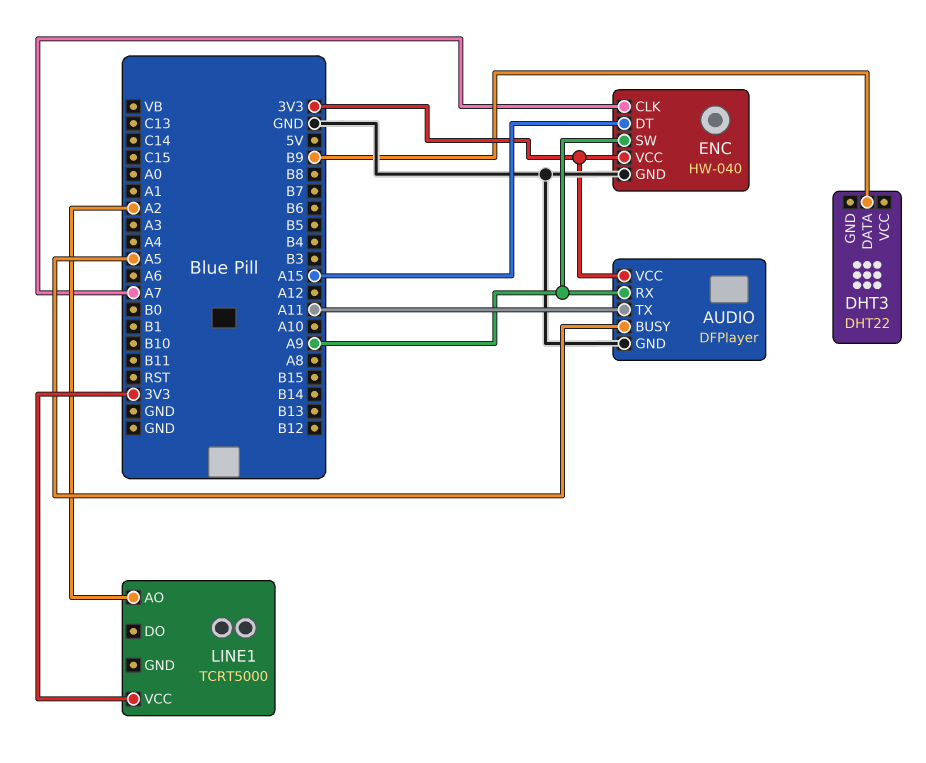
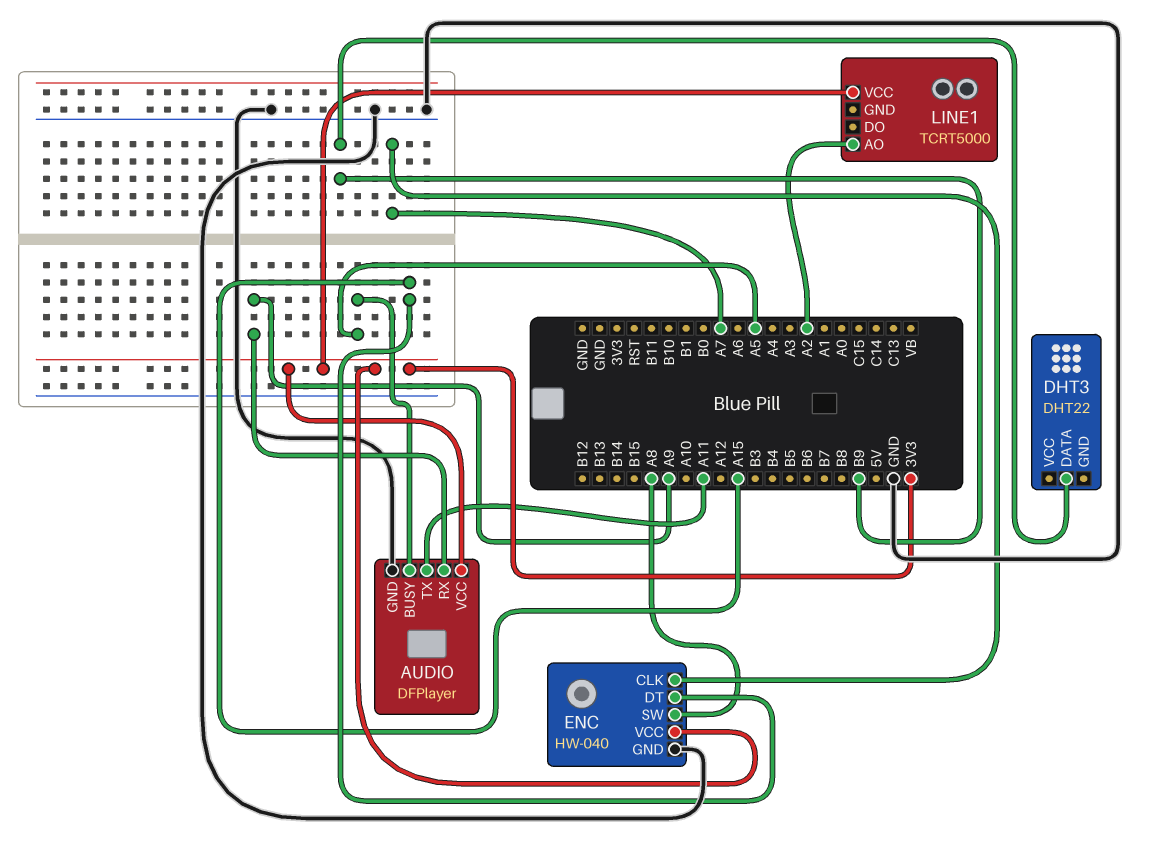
ENC pin SW: A9 -> A8

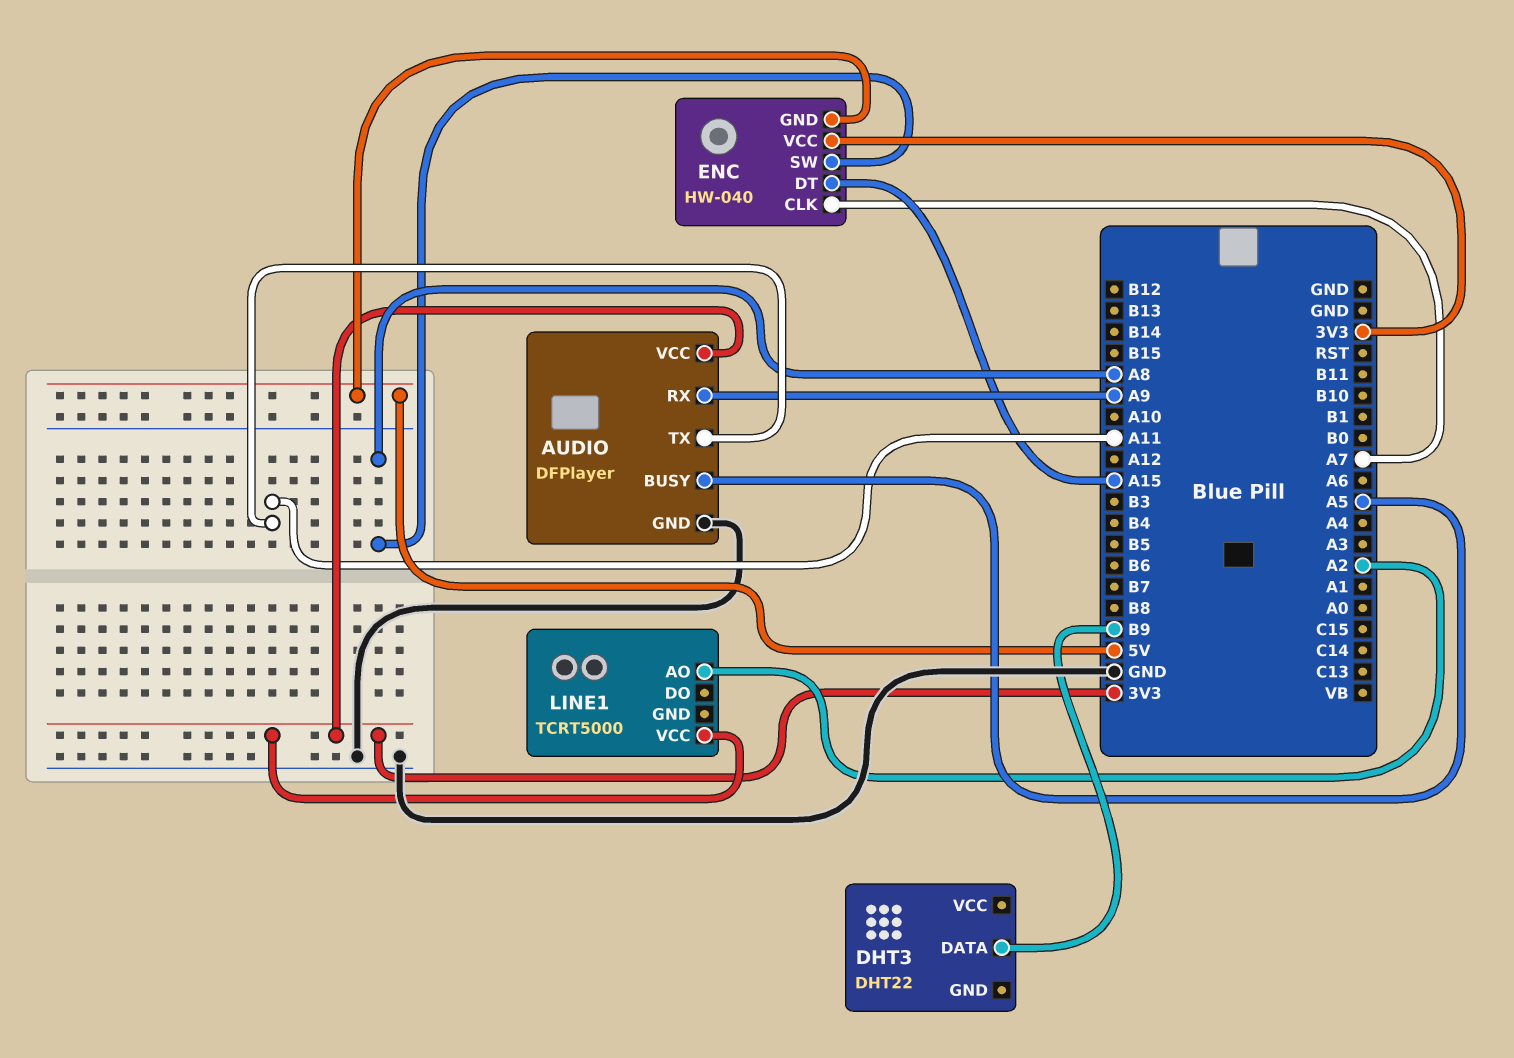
ENC pin GND: GND -> 5V

